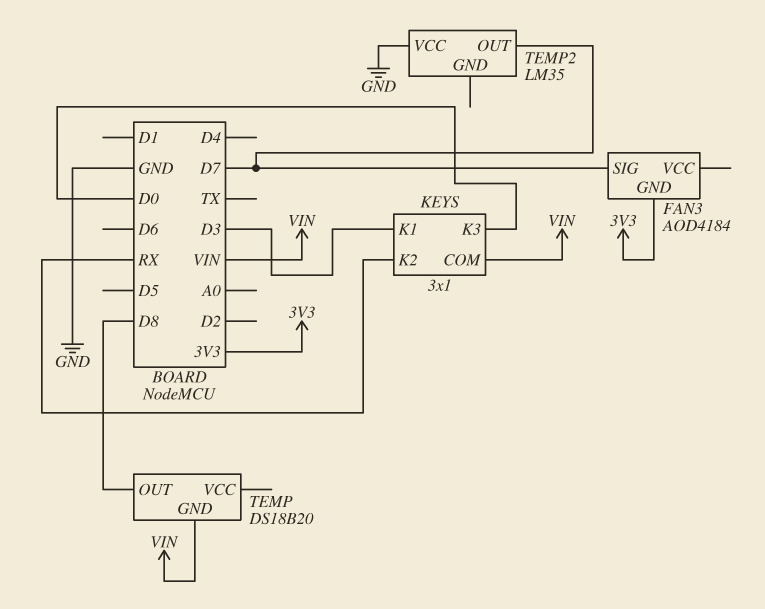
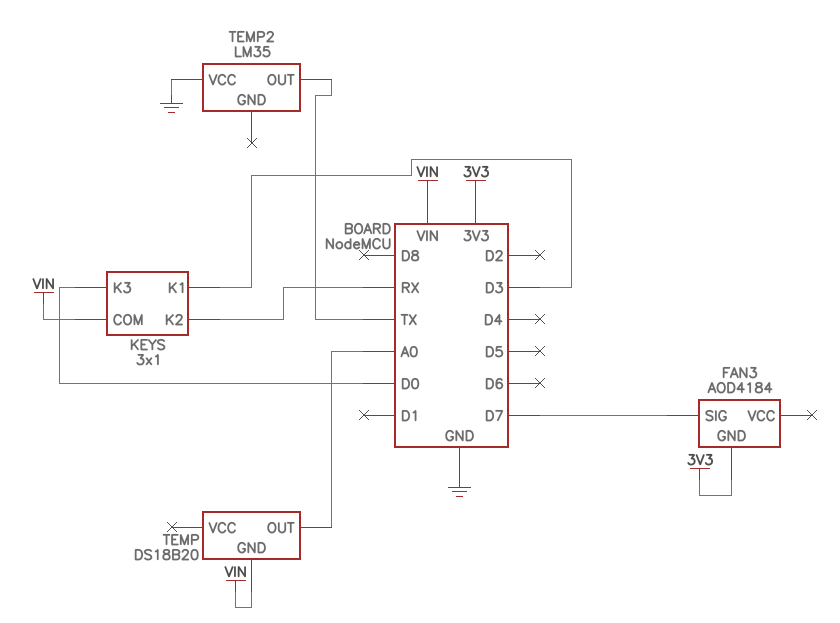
TEMP pin OUT: D8 -> A0
TEMP2 pin OUT: D7 -> TX

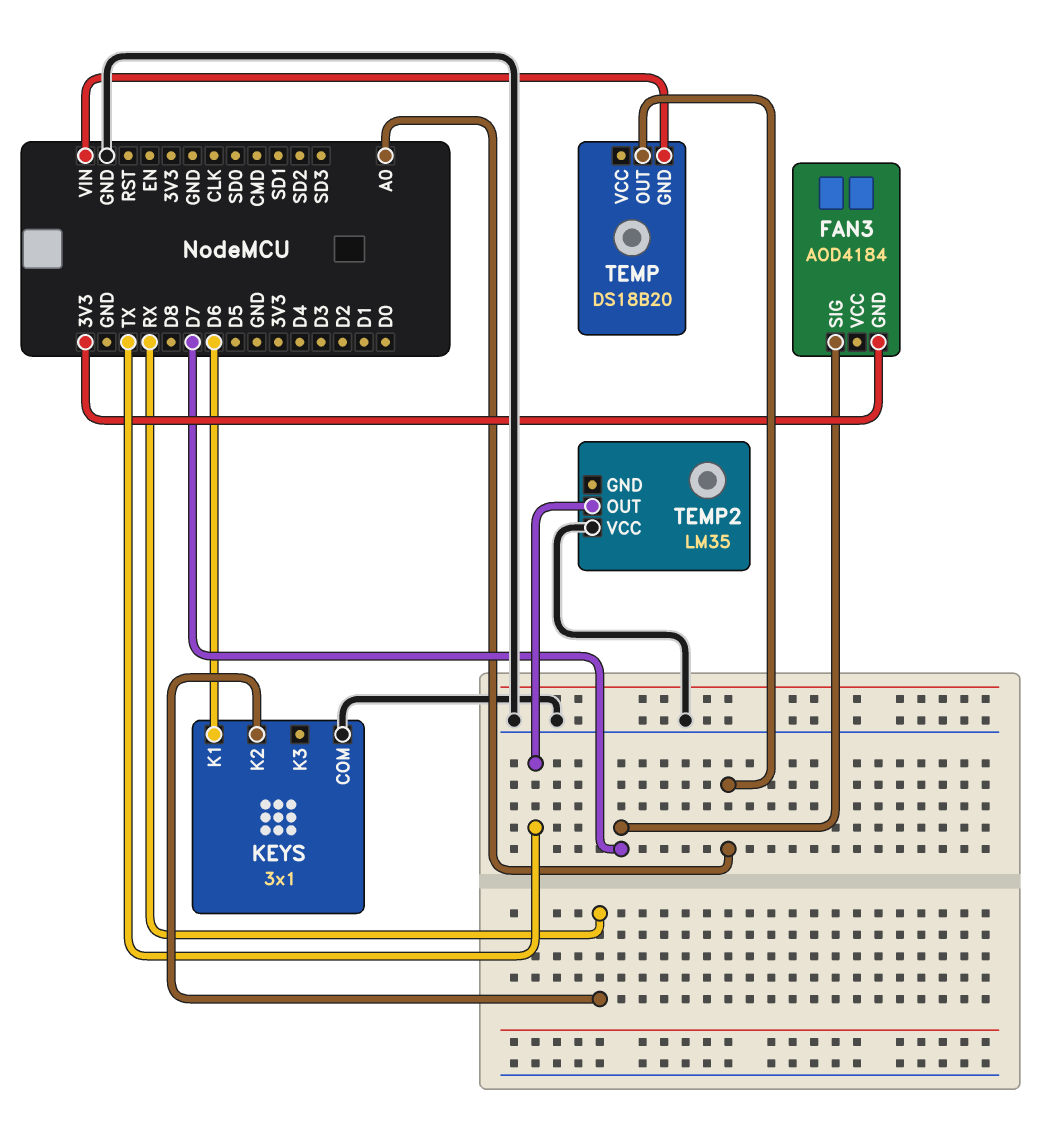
KEYS pin COM: VIN -> GND
KEYS pin K1: D3 -> D6
KEYS pin K3: D0 -> none

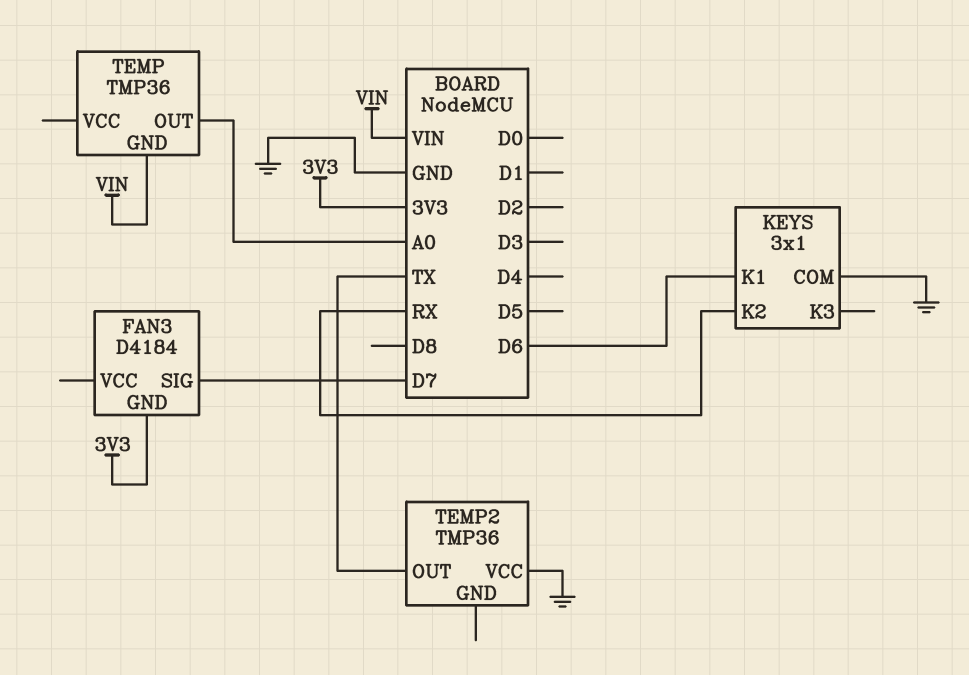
FAN3: AOD4184 -> D4184
TEMP: DS18B20 -> TMP36
TEMP2: LM35 -> TMP36

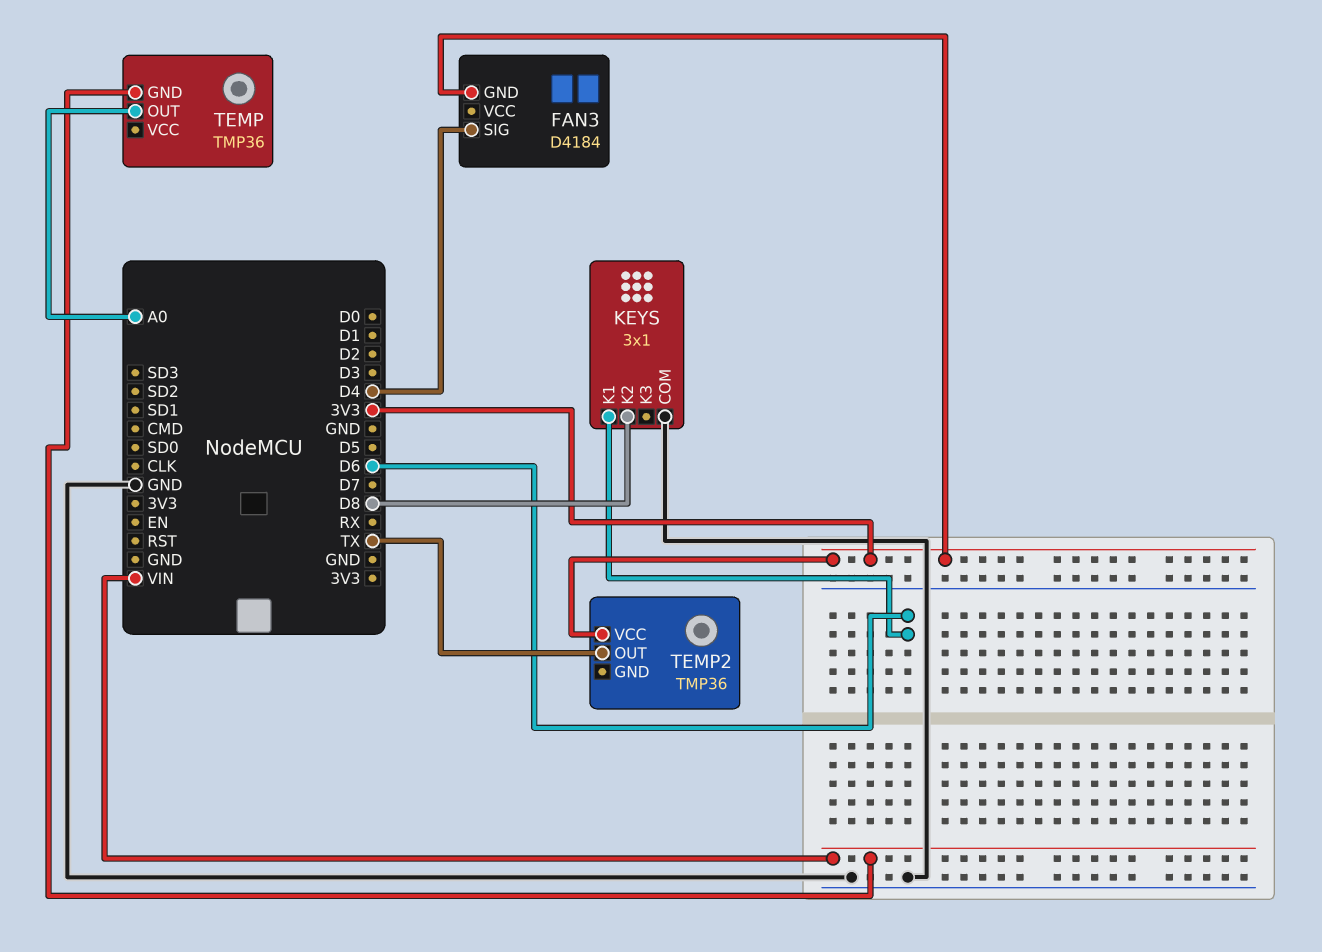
FAN3 pin SIG: D7 -> D4
KEYS pin K2: RX -> D8
TEMP2 pin VCC: GND -> 3V3

